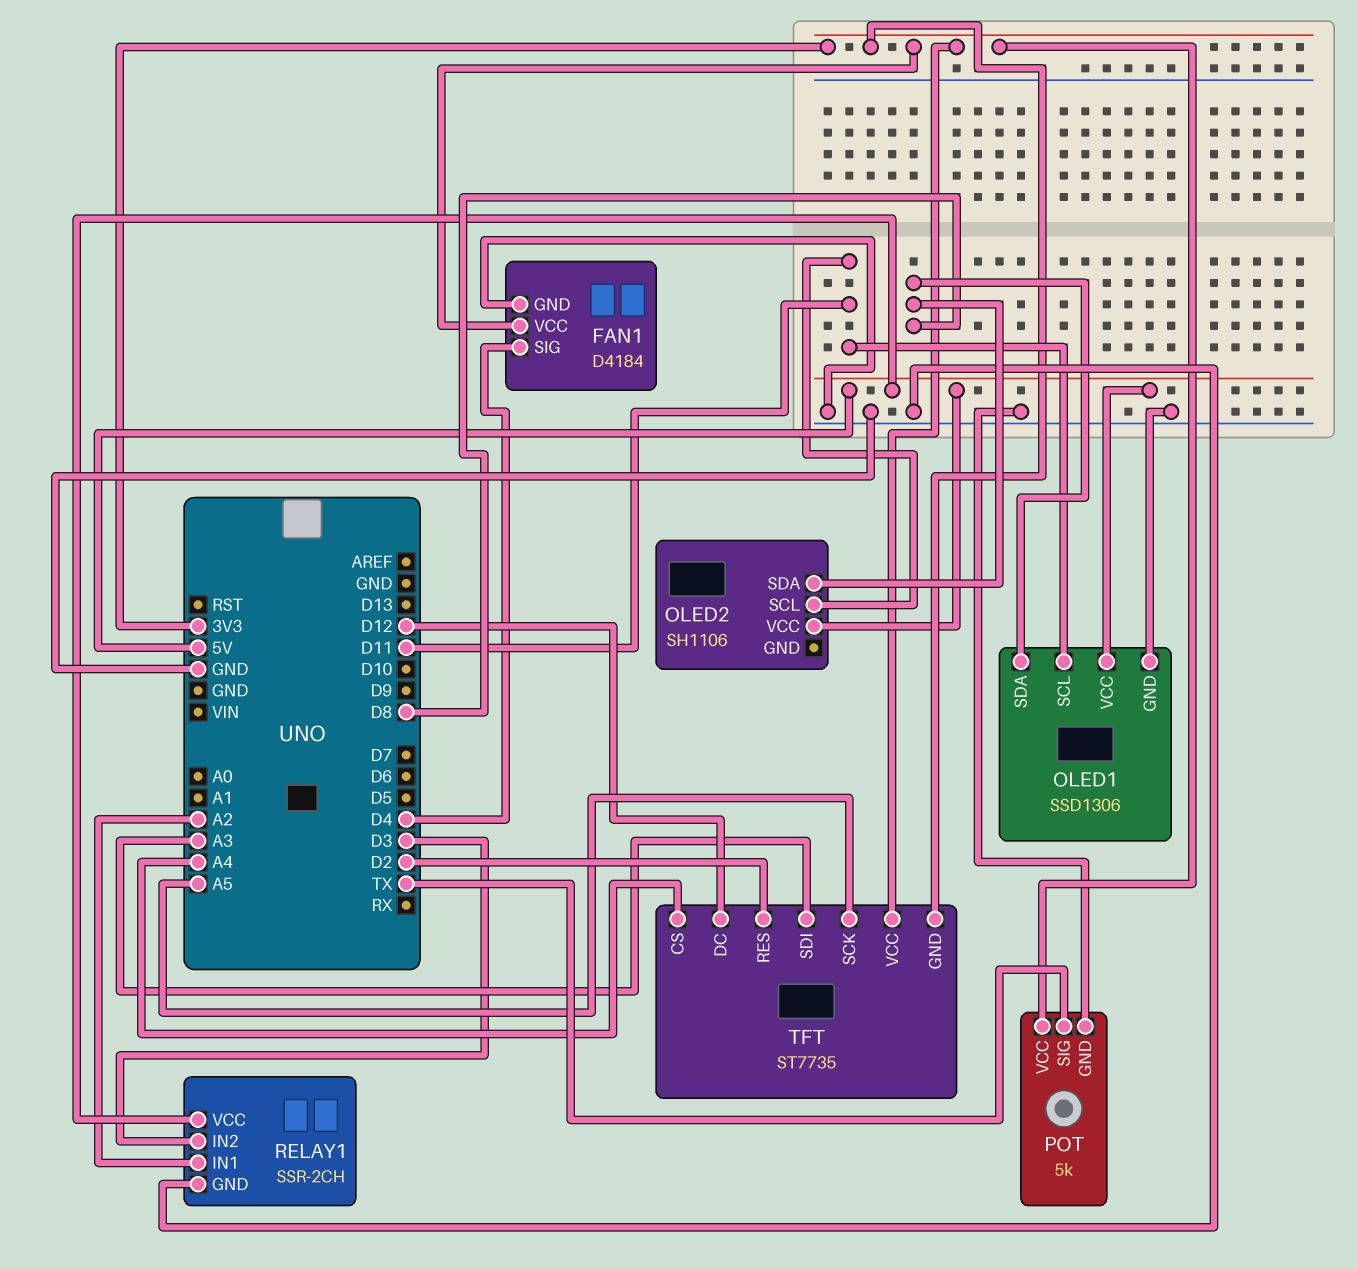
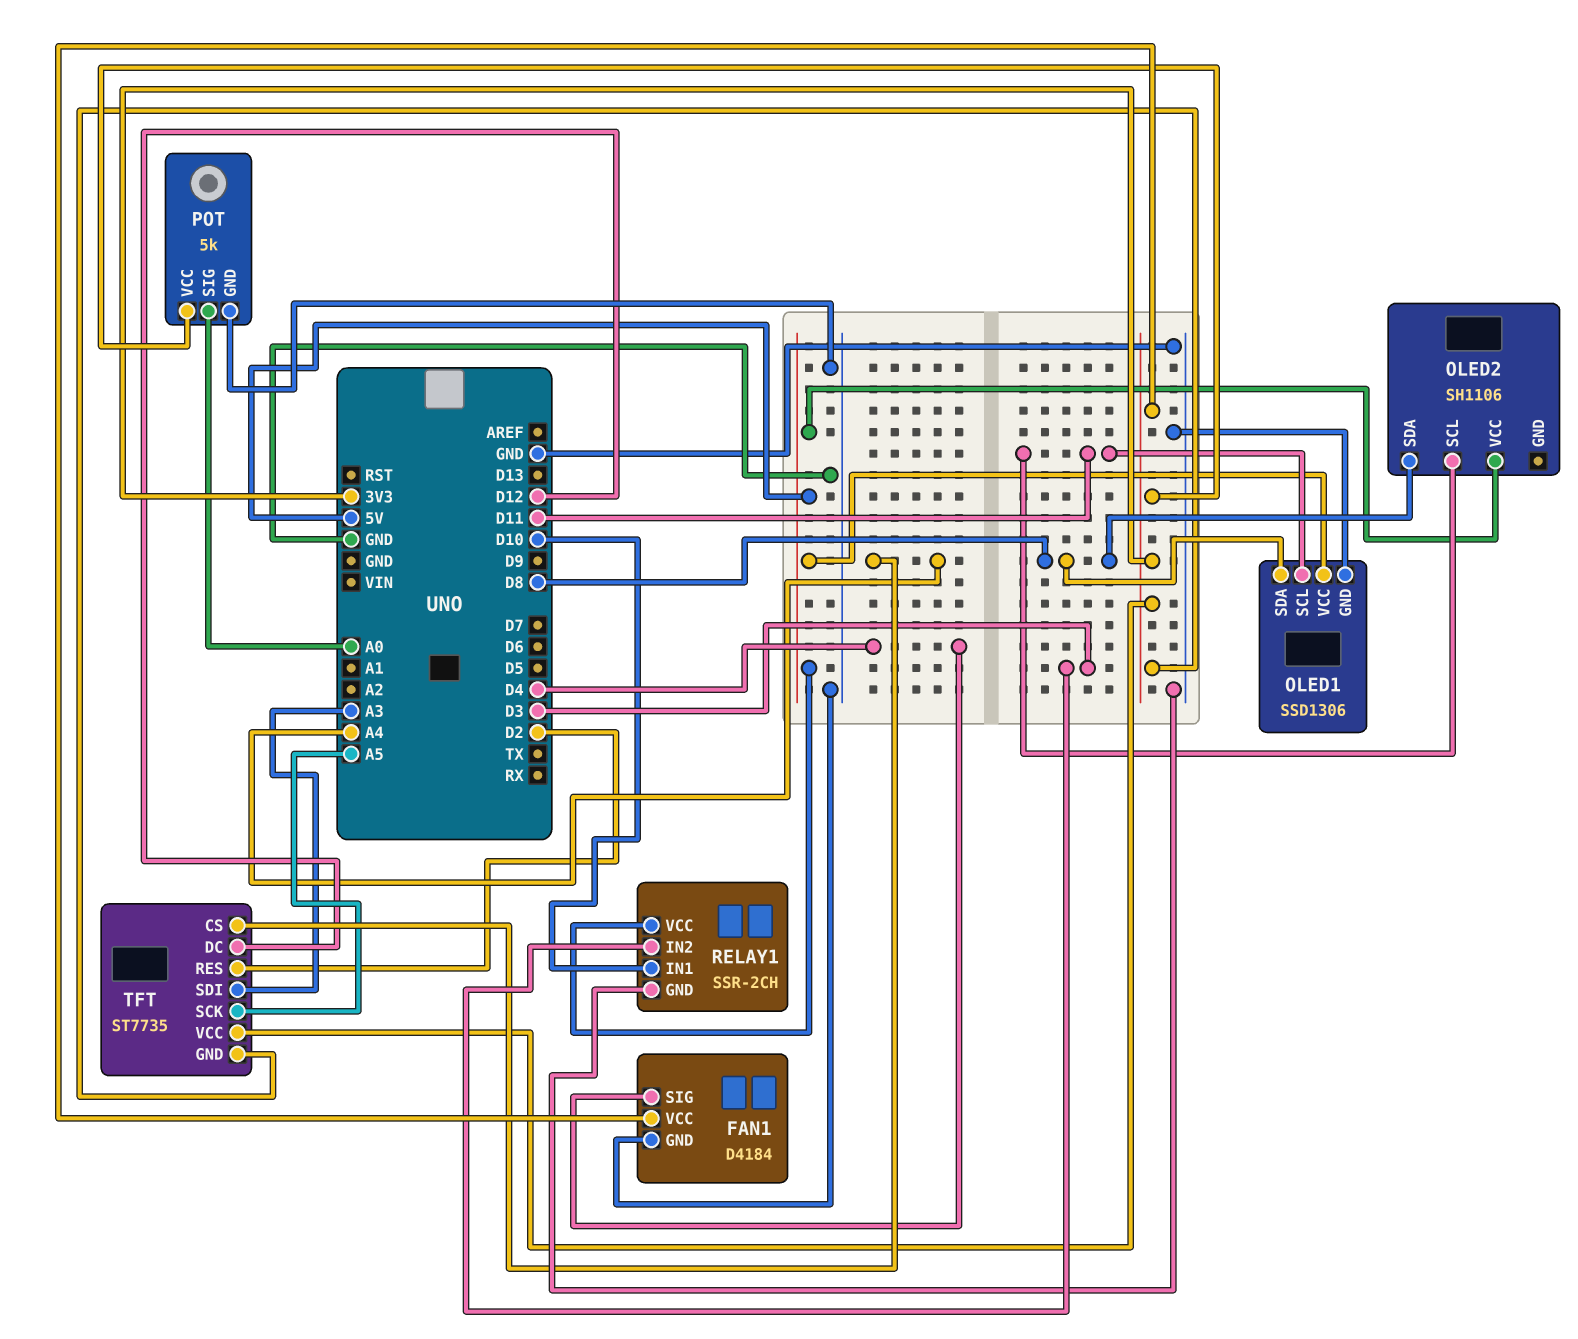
POT pin SIG: TX -> A0
RELAY1 pin IN1: A2 -> D10

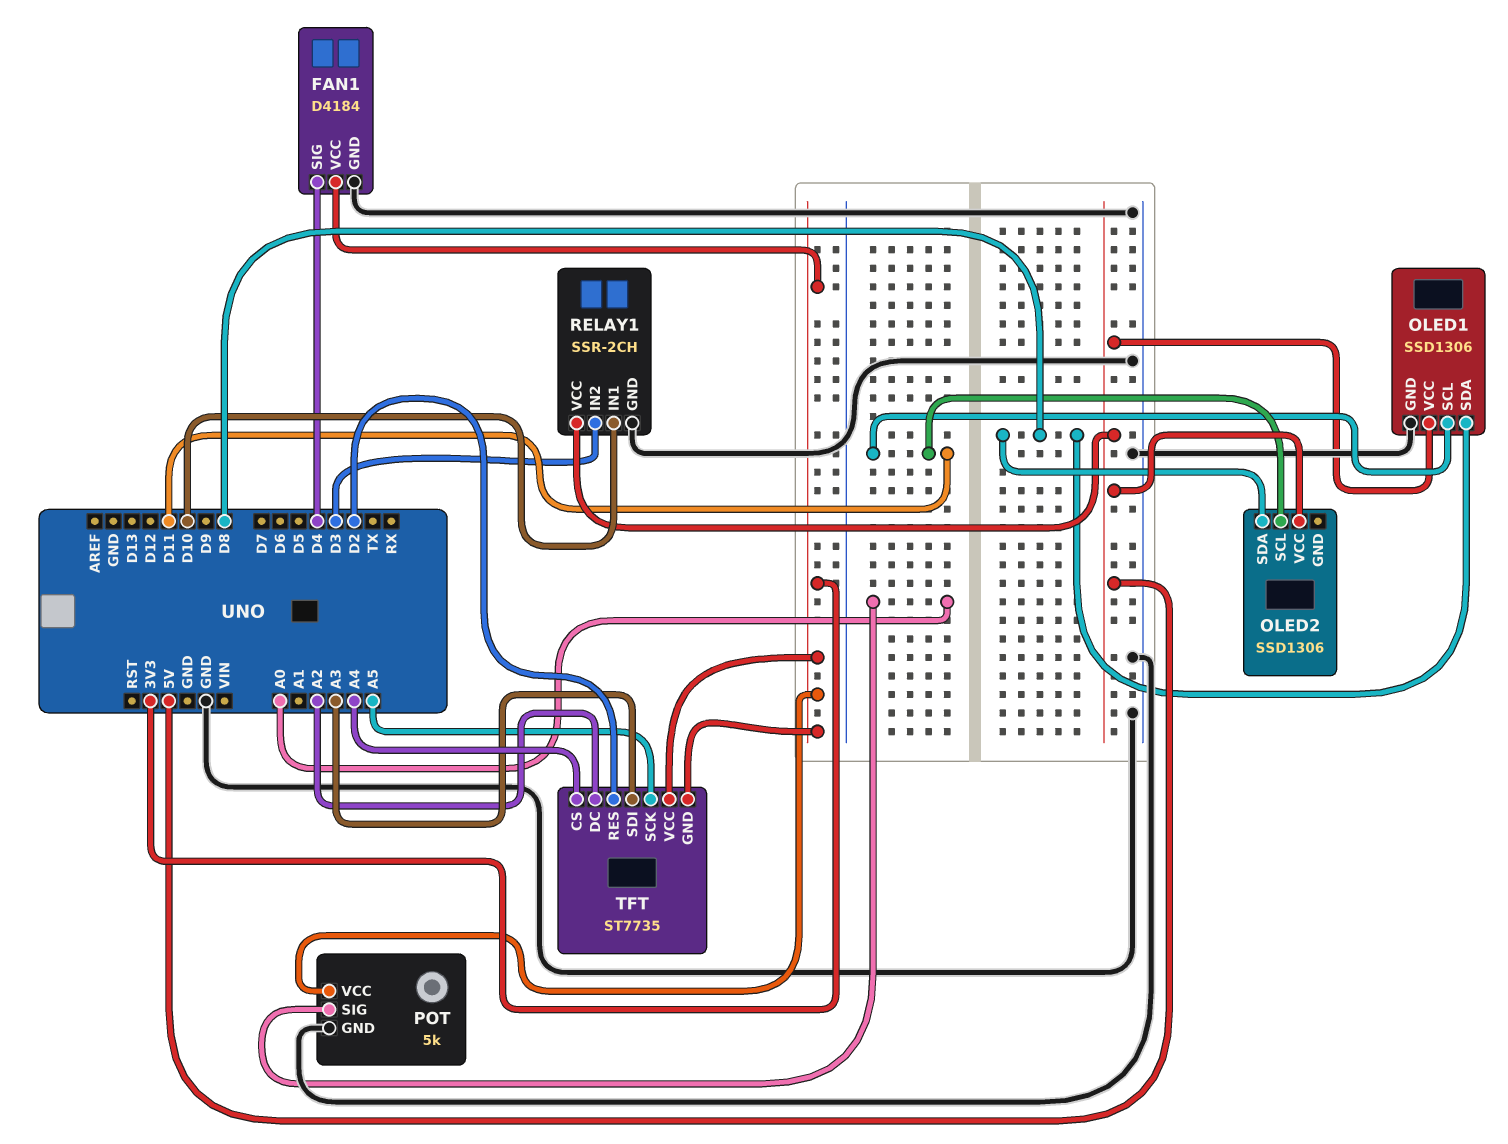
OLED2: SH1106 -> SSD1306
TFT pin DC: D12 -> A2

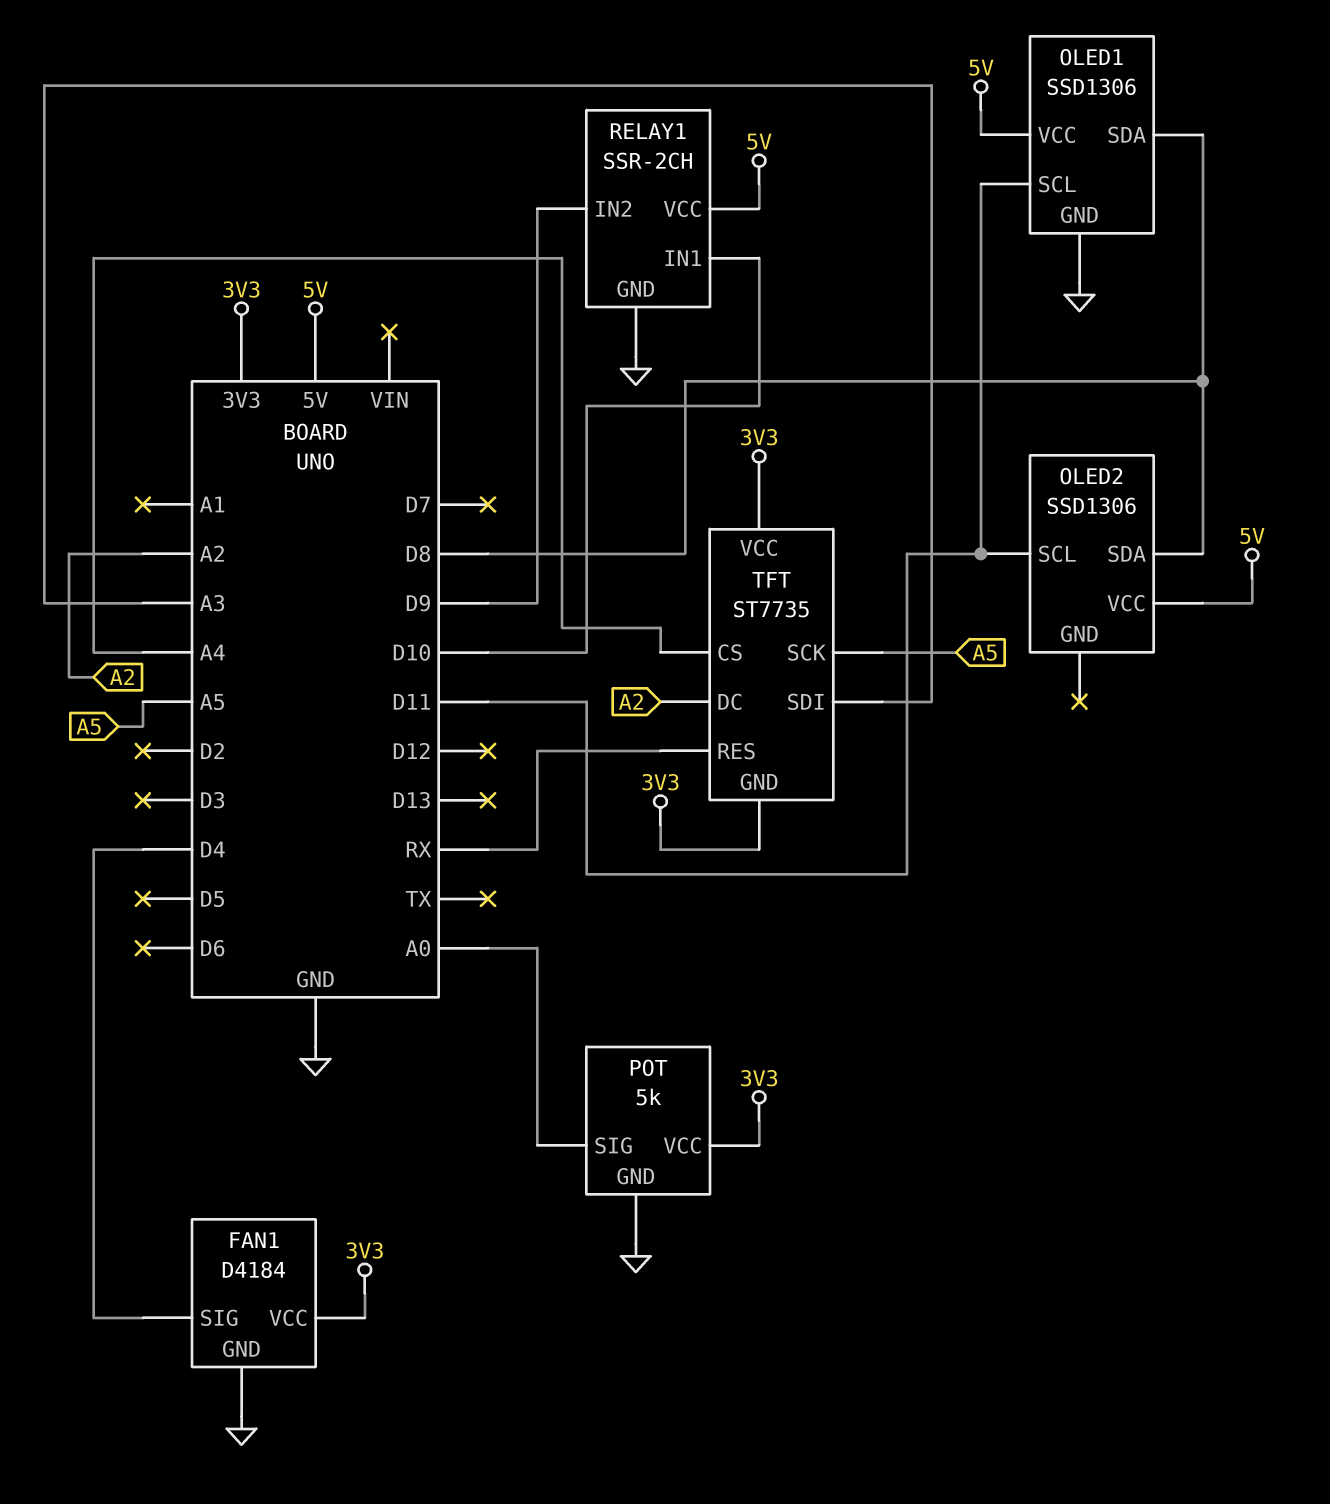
RELAY1 pin IN2: D3 -> D9
TFT pin RES: D2 -> RX

